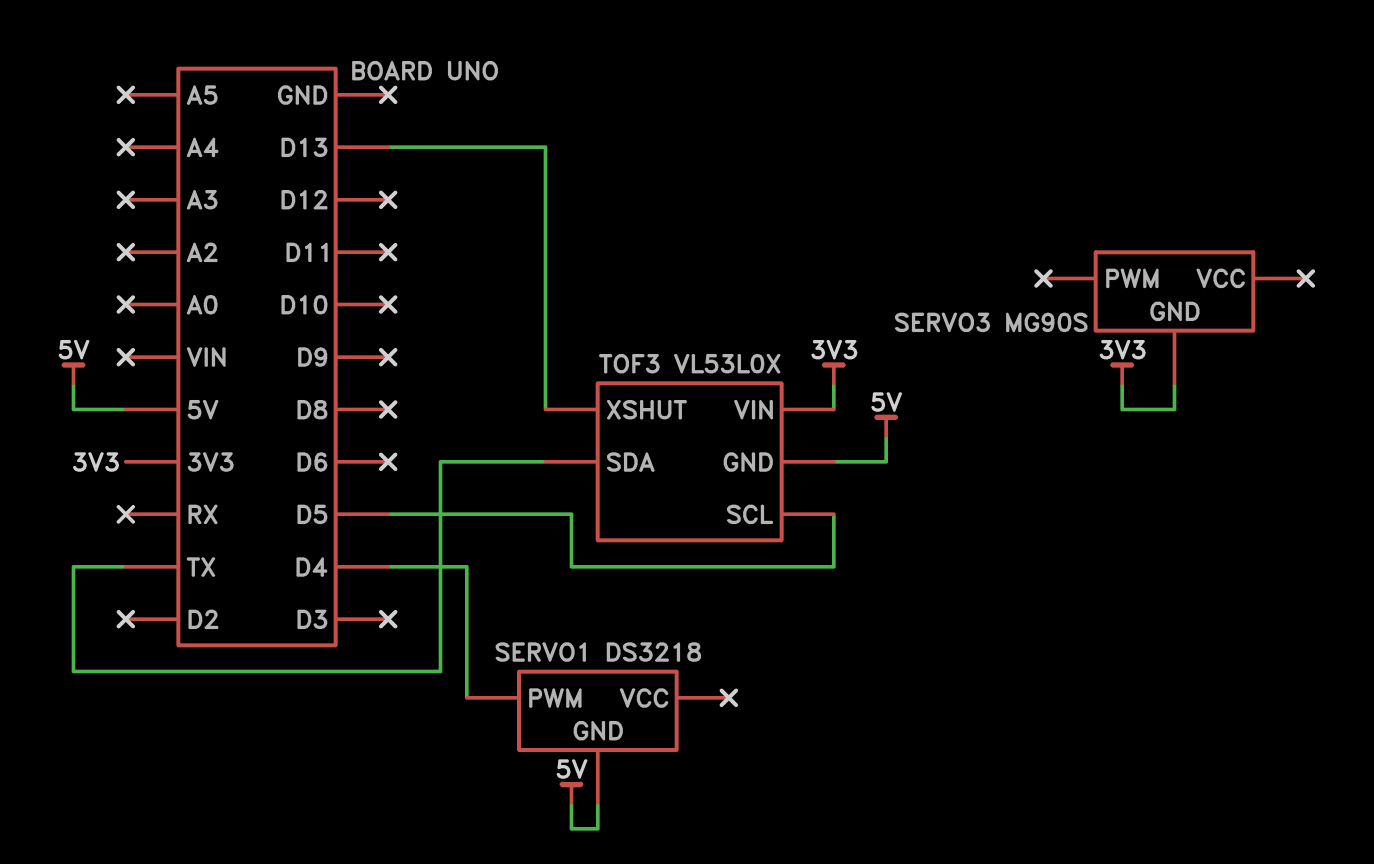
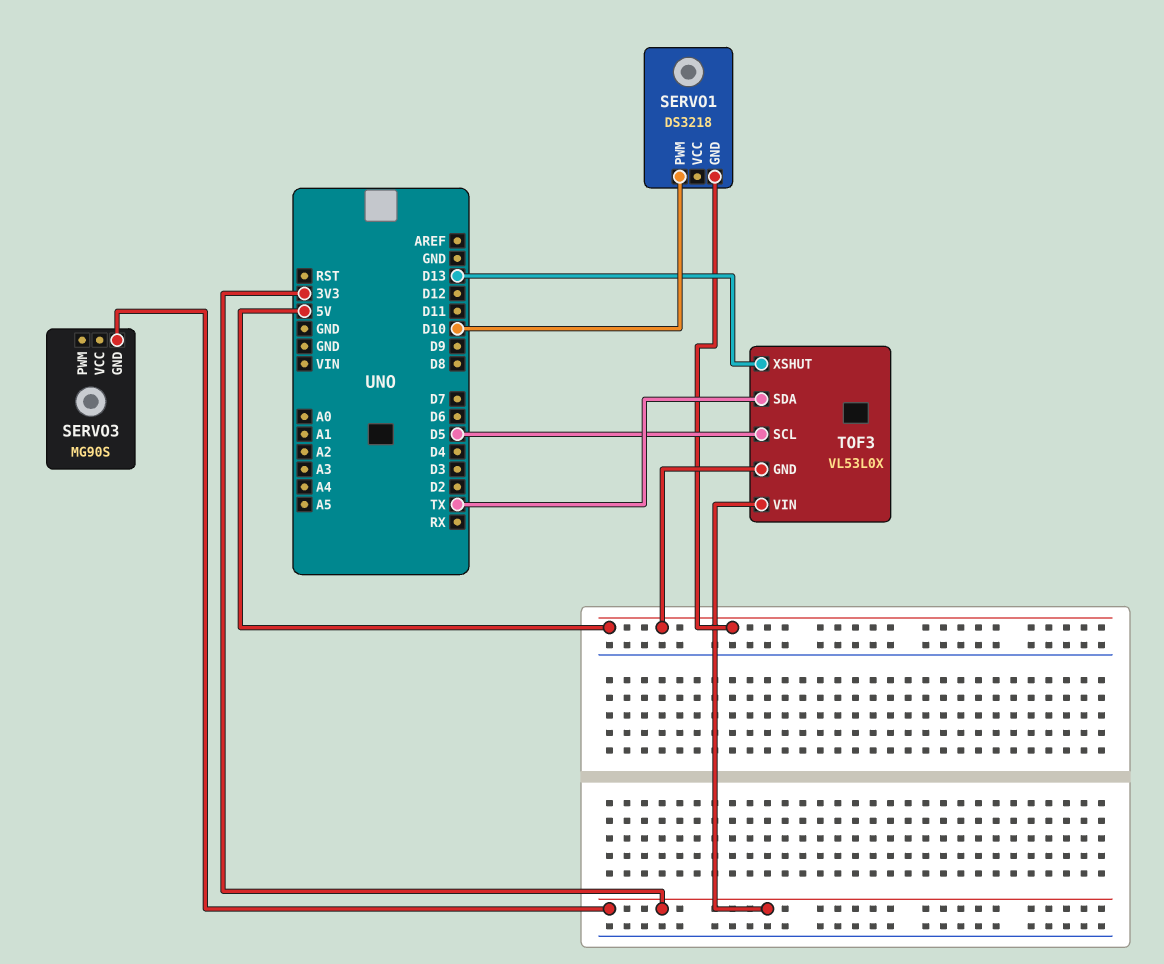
SERVO1 pin PWM: D4 -> D10

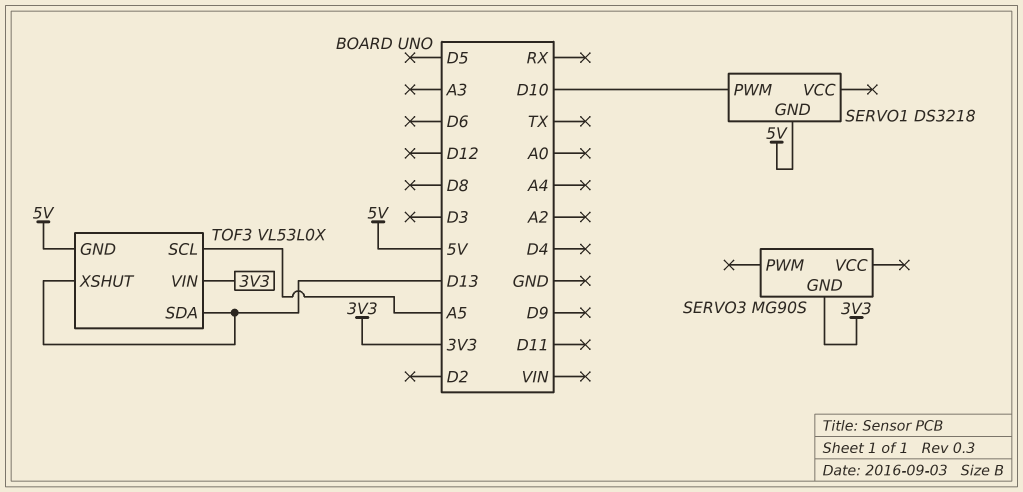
TOF3 pin SCL: D5 -> A5
TOF3 pin SDA: TX -> D13

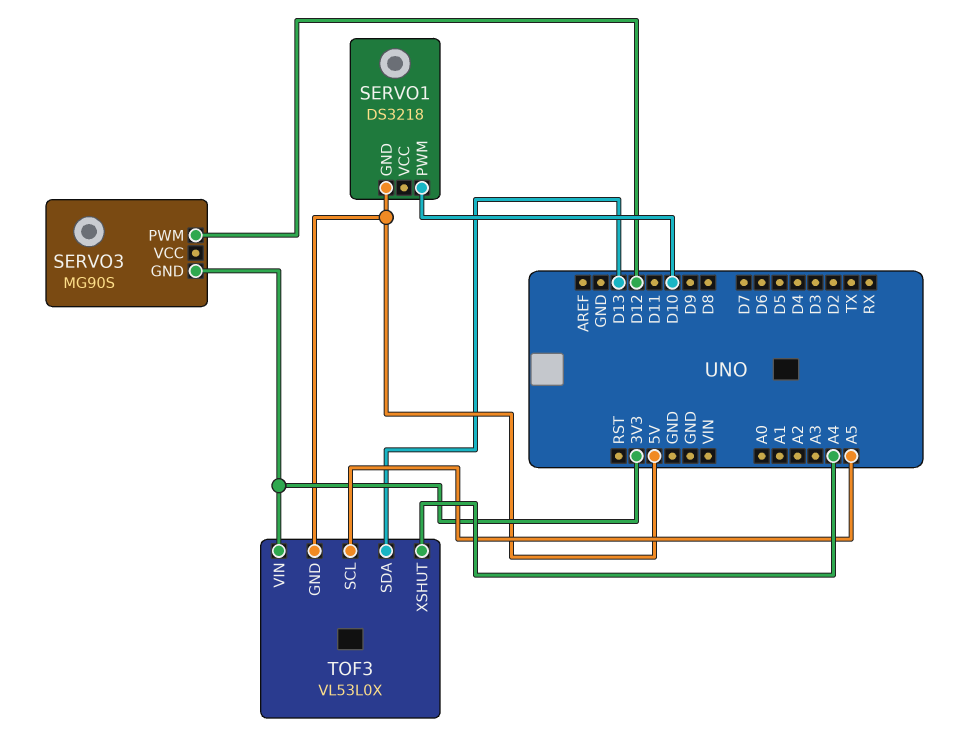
SERVO3 pin PWM: none -> D12
TOF3 pin XSHUT: D13 -> A4

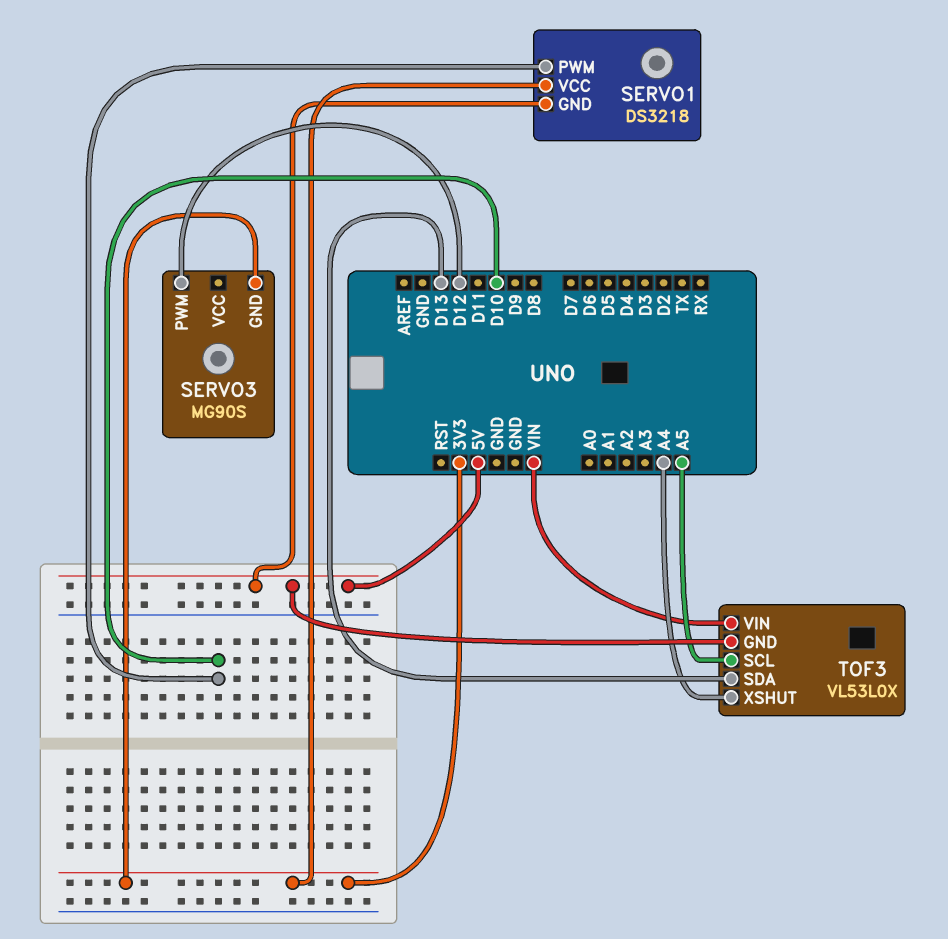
SERVO1 pin VCC: none -> 3V3
TOF3 pin VIN: 3V3 -> VIN

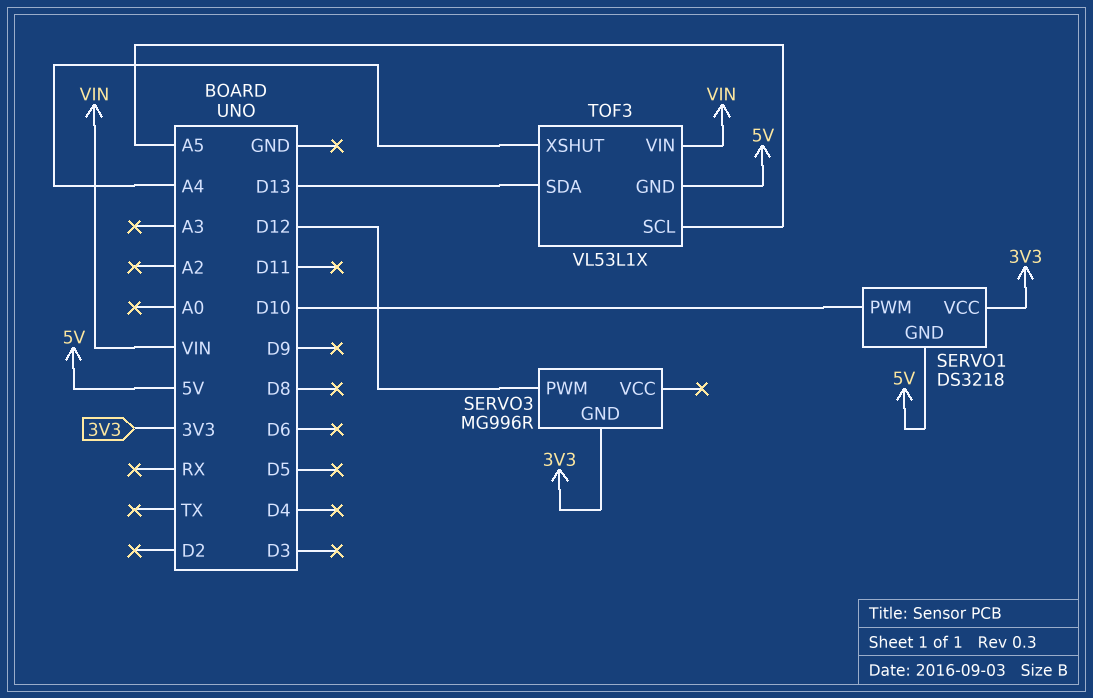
SERVO3: MG90S -> MG996R
TOF3: VL53L0X -> VL53L1X

